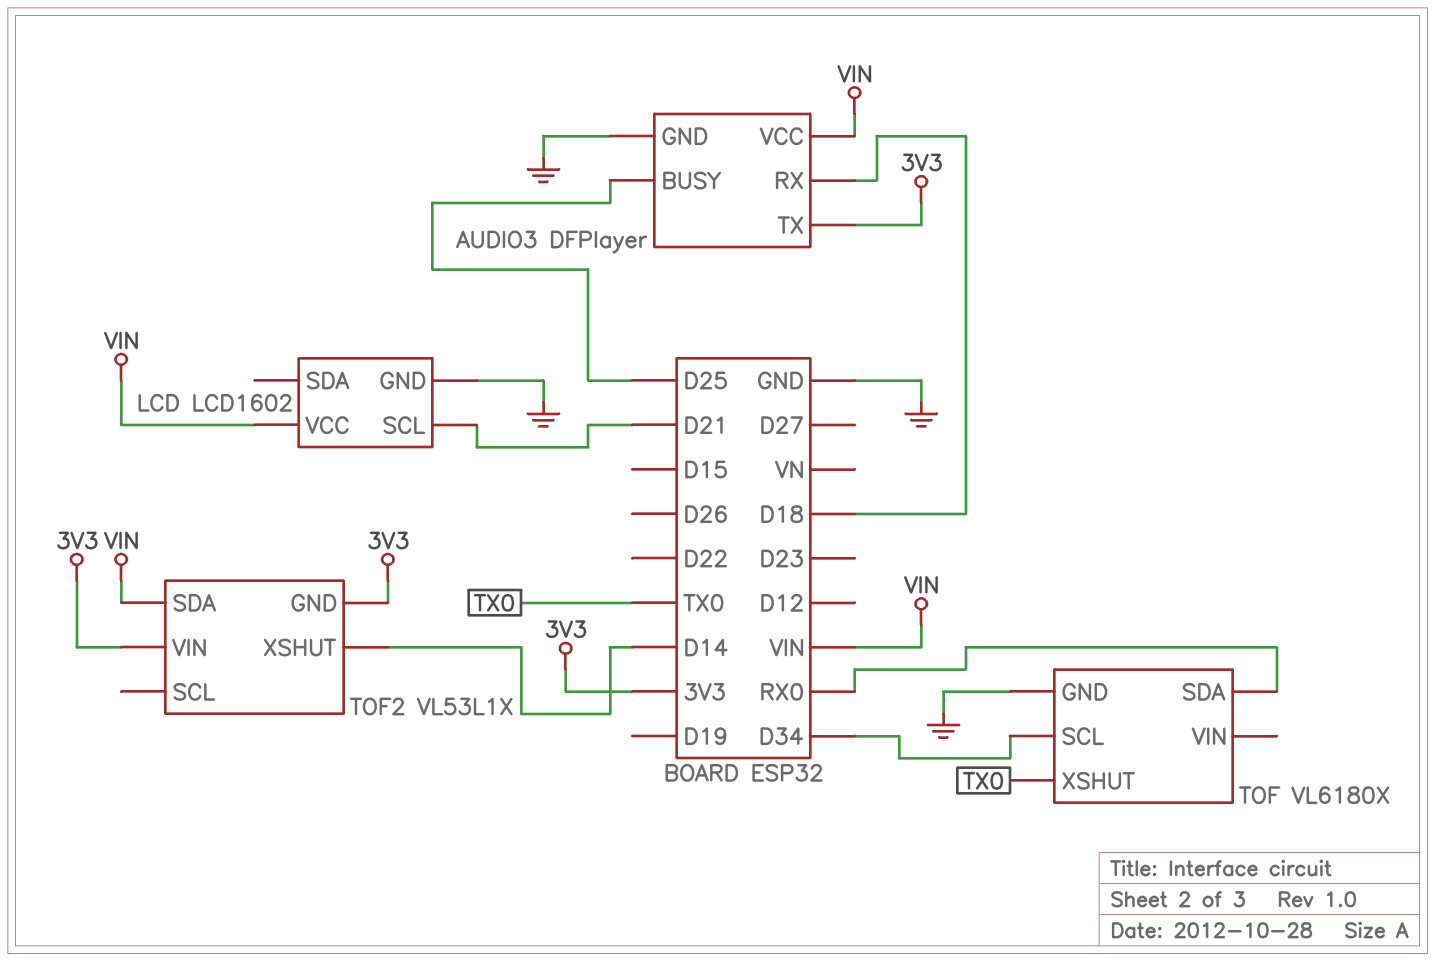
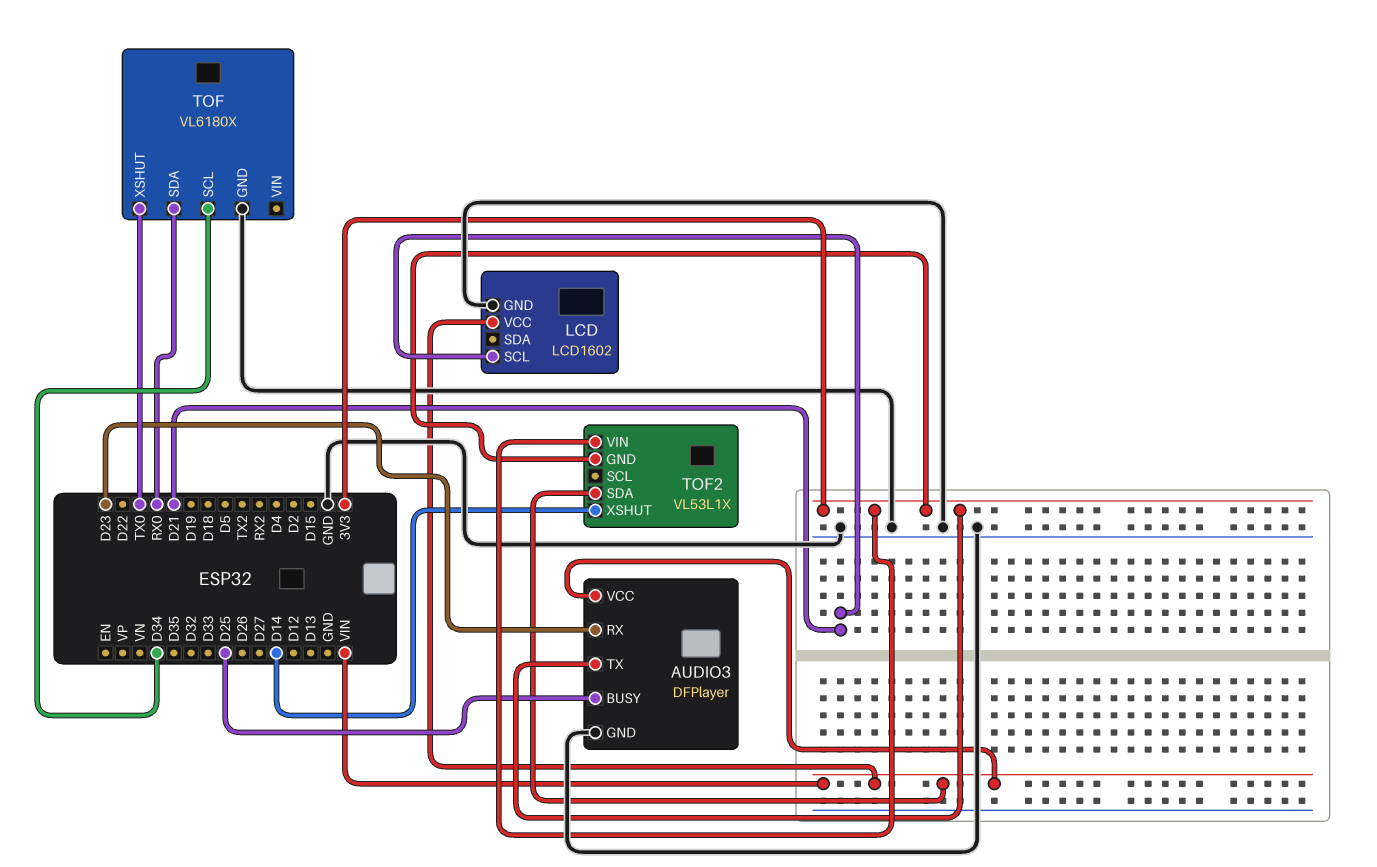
AUDIO3 pin RX: D18 -> D23

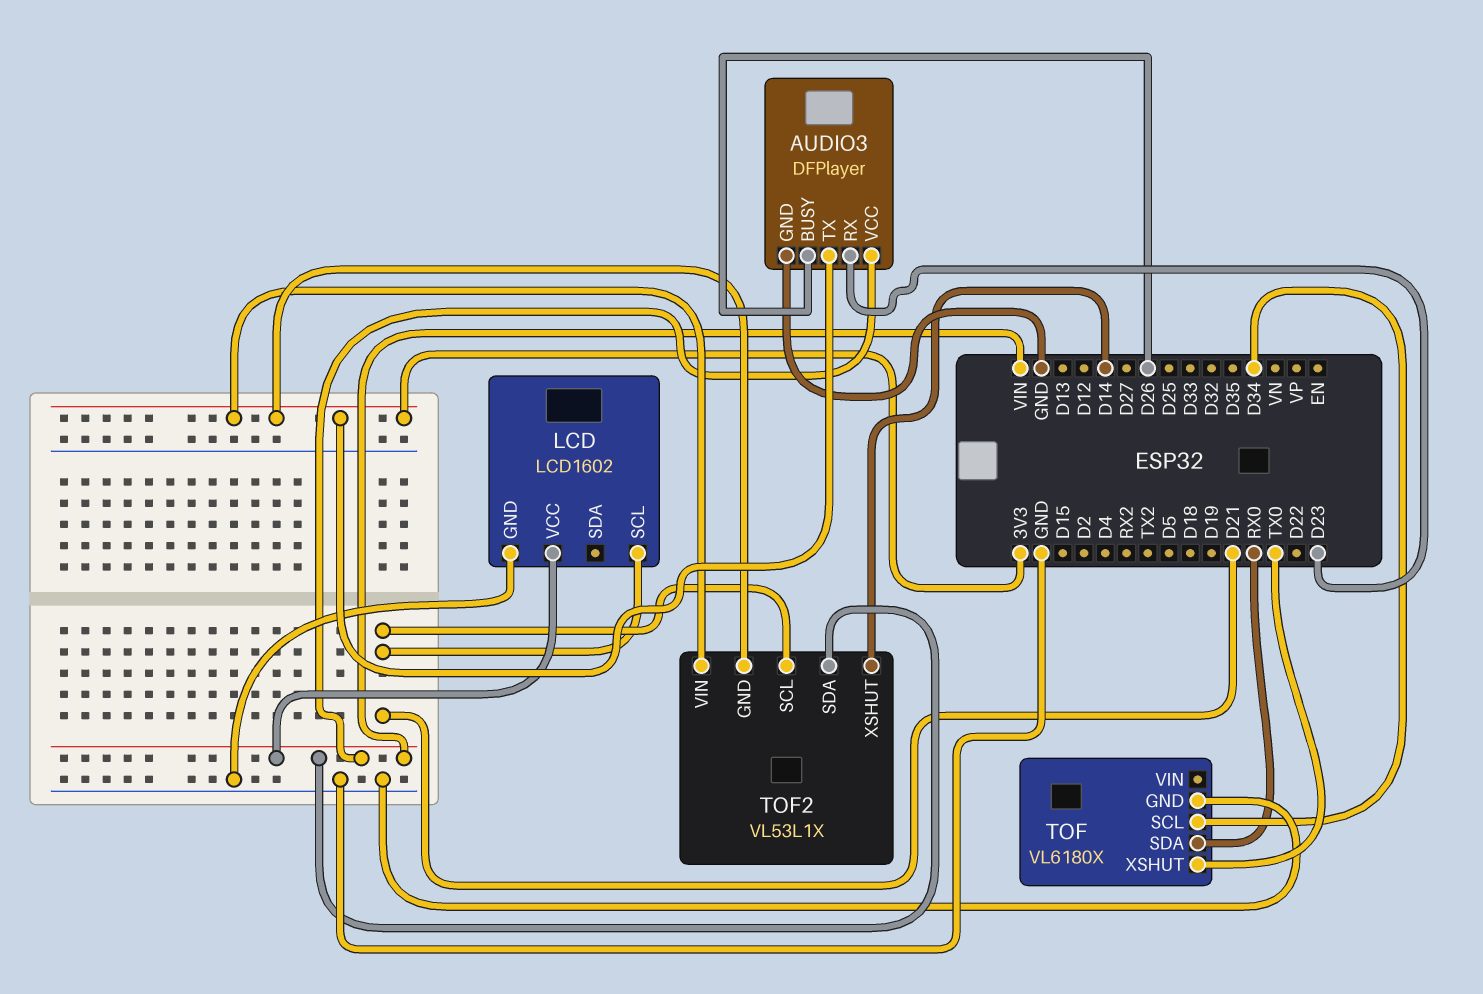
AUDIO3 pin BUSY: D25 -> D26
TOF2 pin SCL: none -> D21

